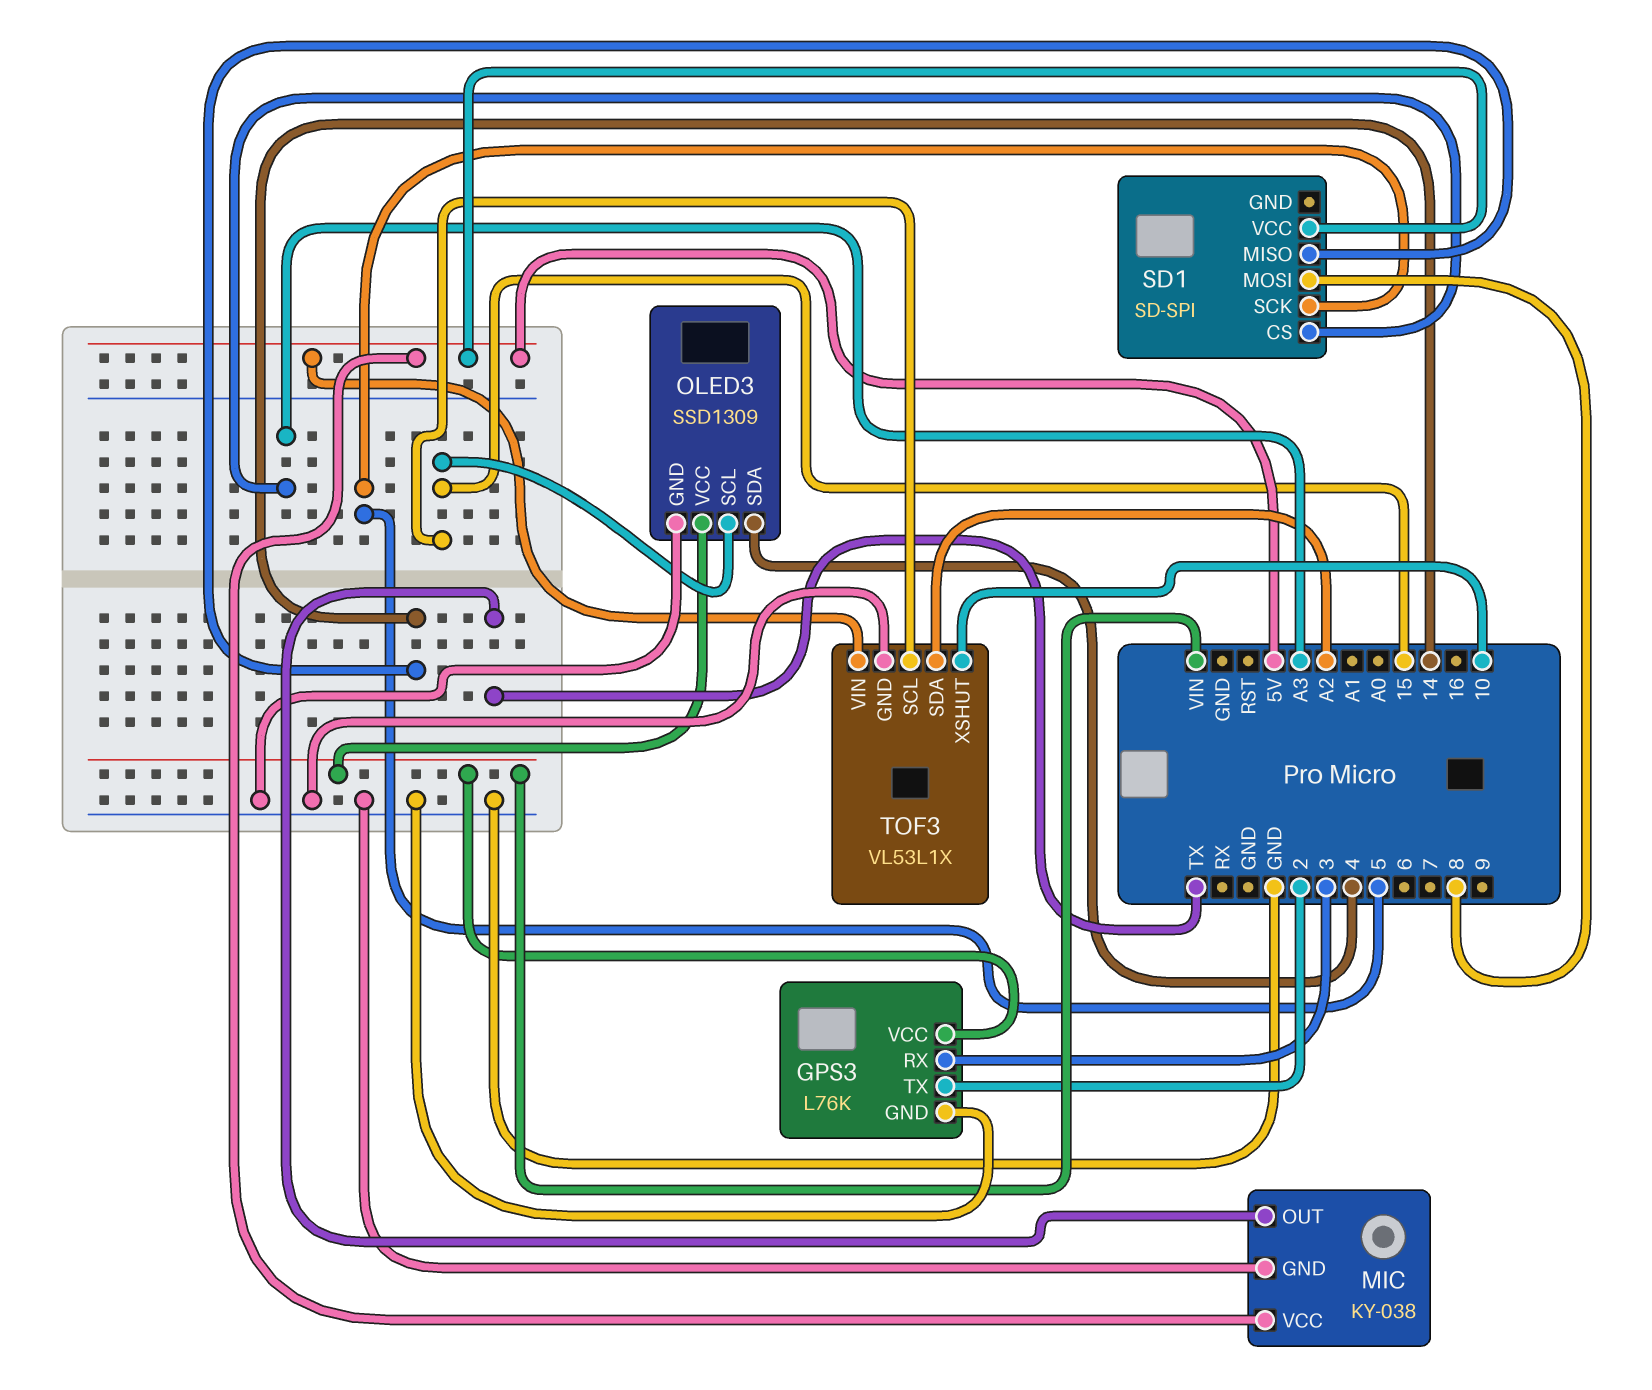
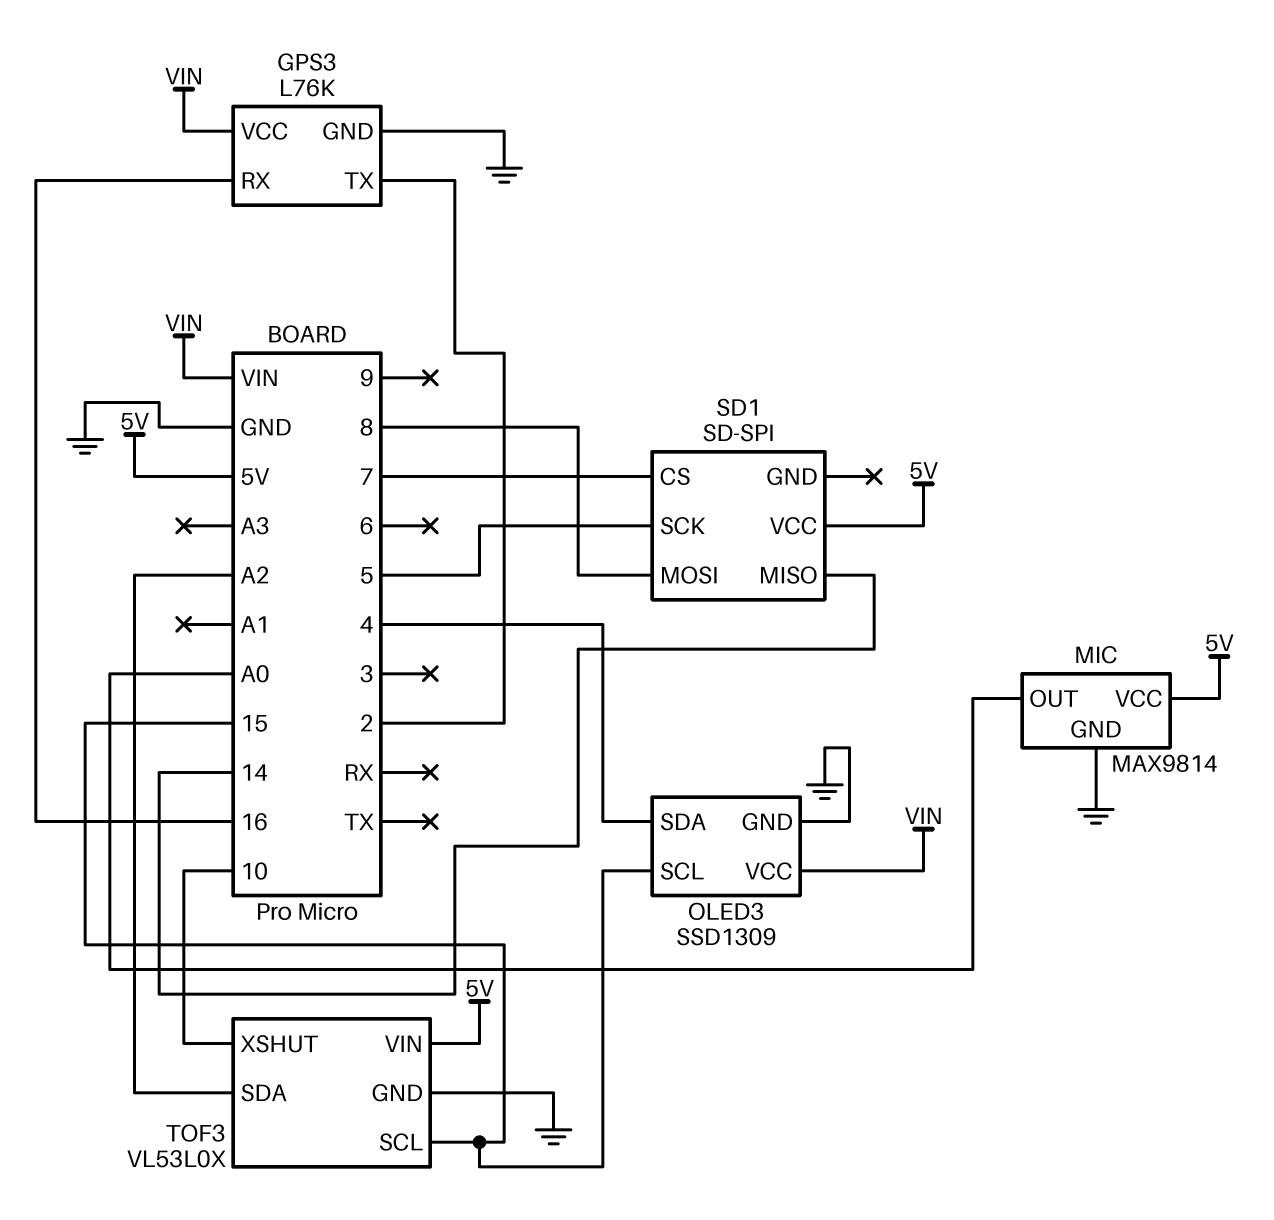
GPS3 pin RX: 3 -> 16
MIC: KY-038 -> MAX9814
MIC pin OUT: TX -> A0
SD1 pin CS: A3 -> 7
TOF3: VL53L1X -> VL53L0X

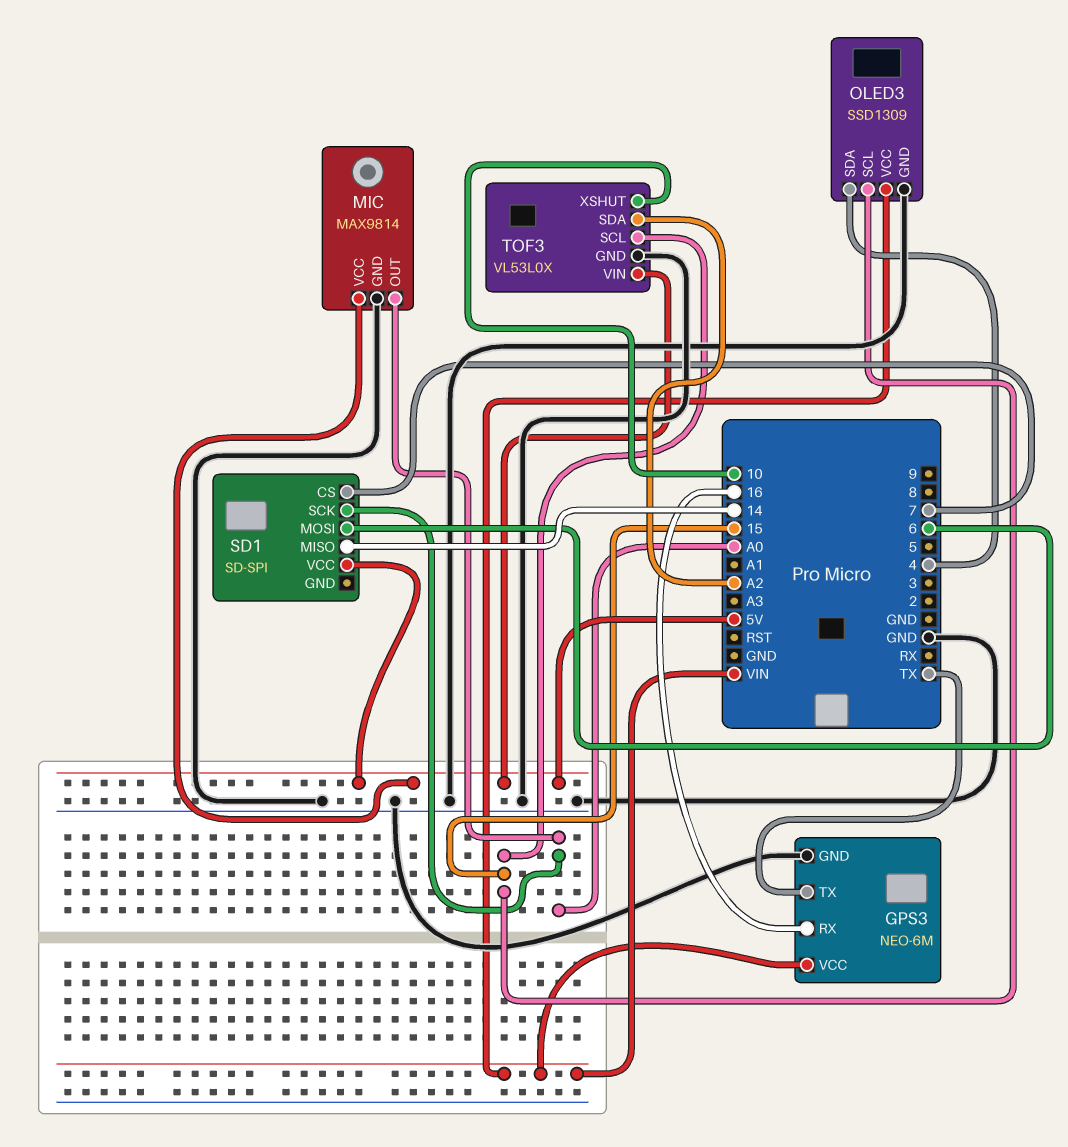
GPS3: L76K -> NEO-6M
GPS3 pin TX: 2 -> TX
SD1 pin MOSI: 8 -> 6
SD1 pin SCK: 5 -> A0

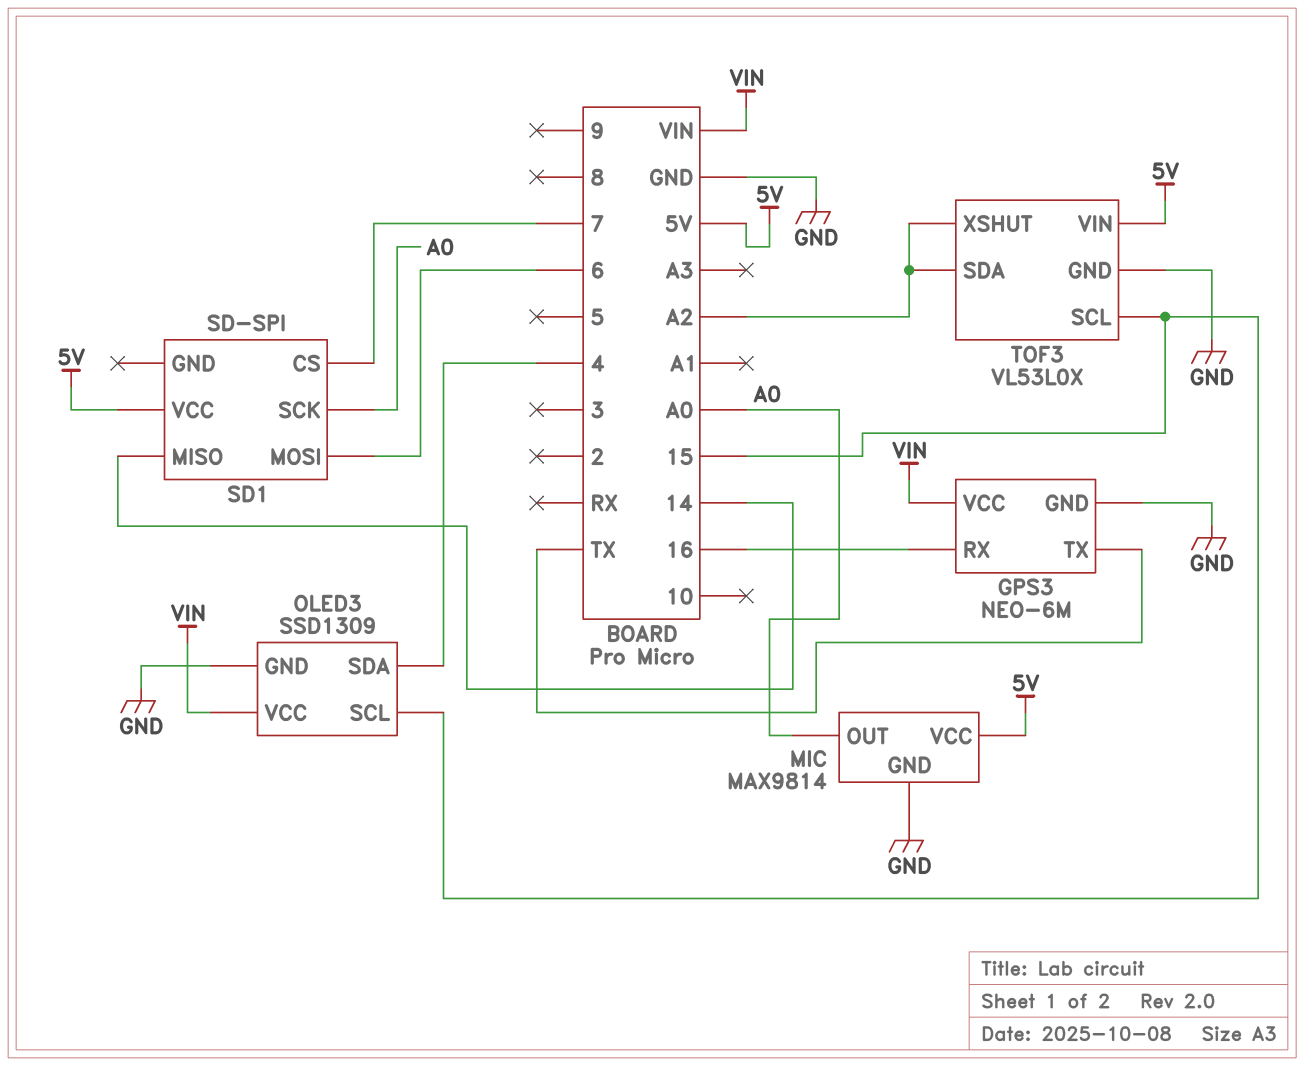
TOF3 pin XSHUT: 10 -> A2

